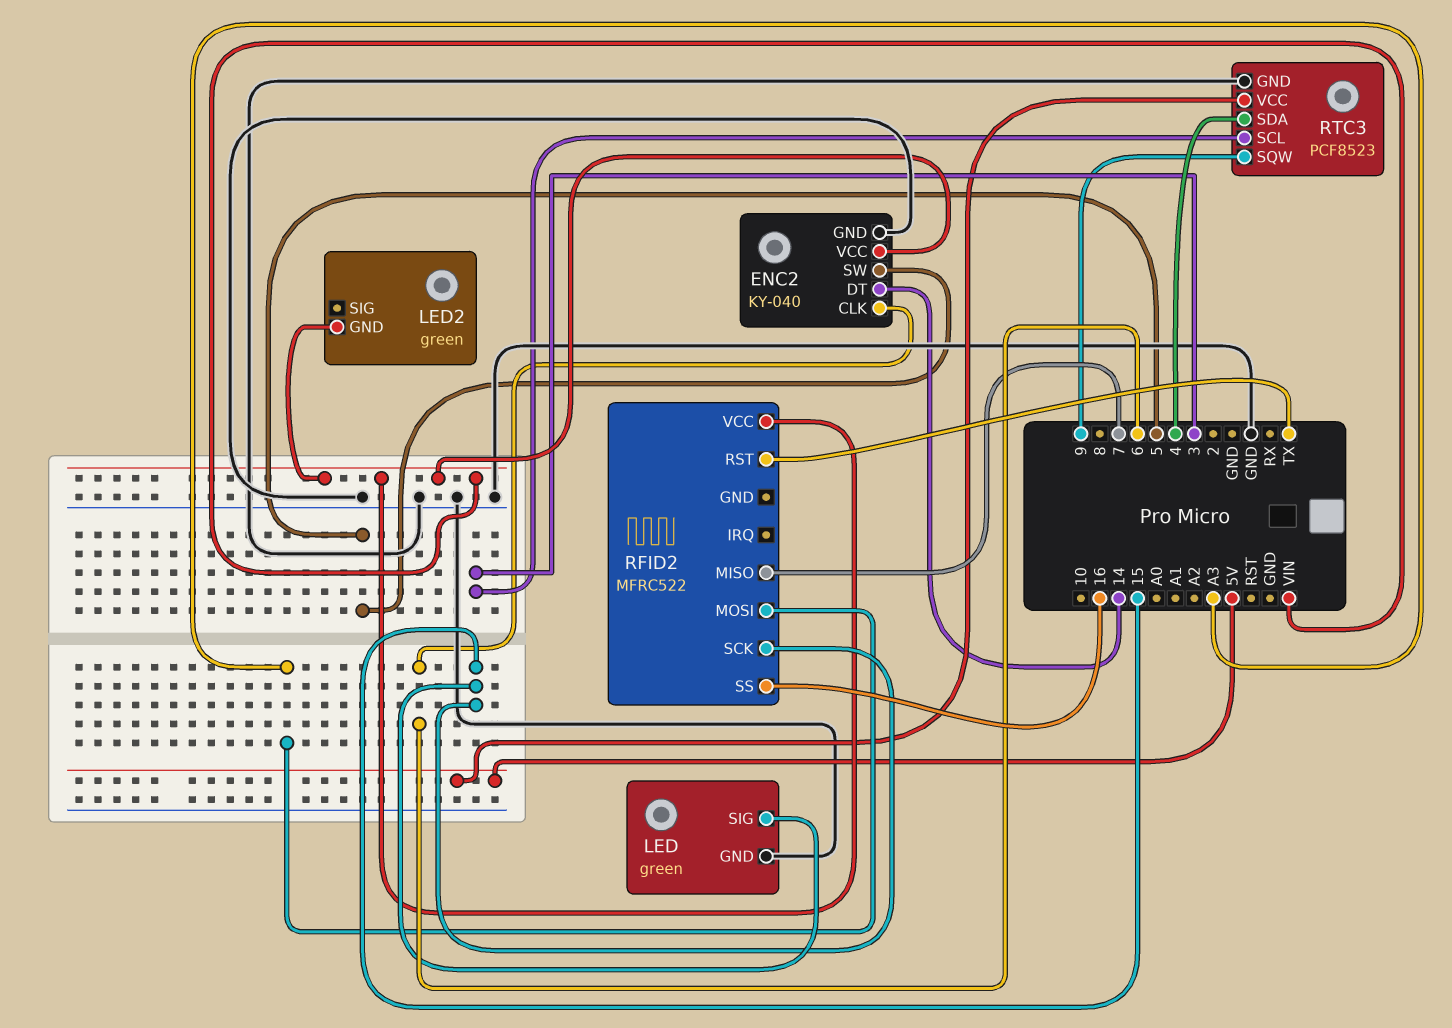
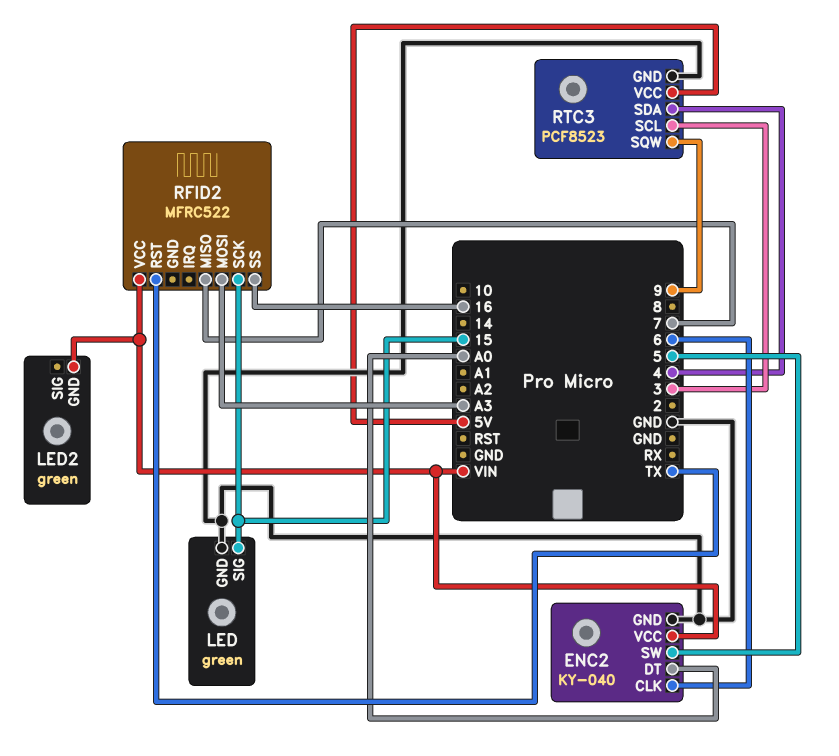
ENC2 pin DT: 14 -> A0

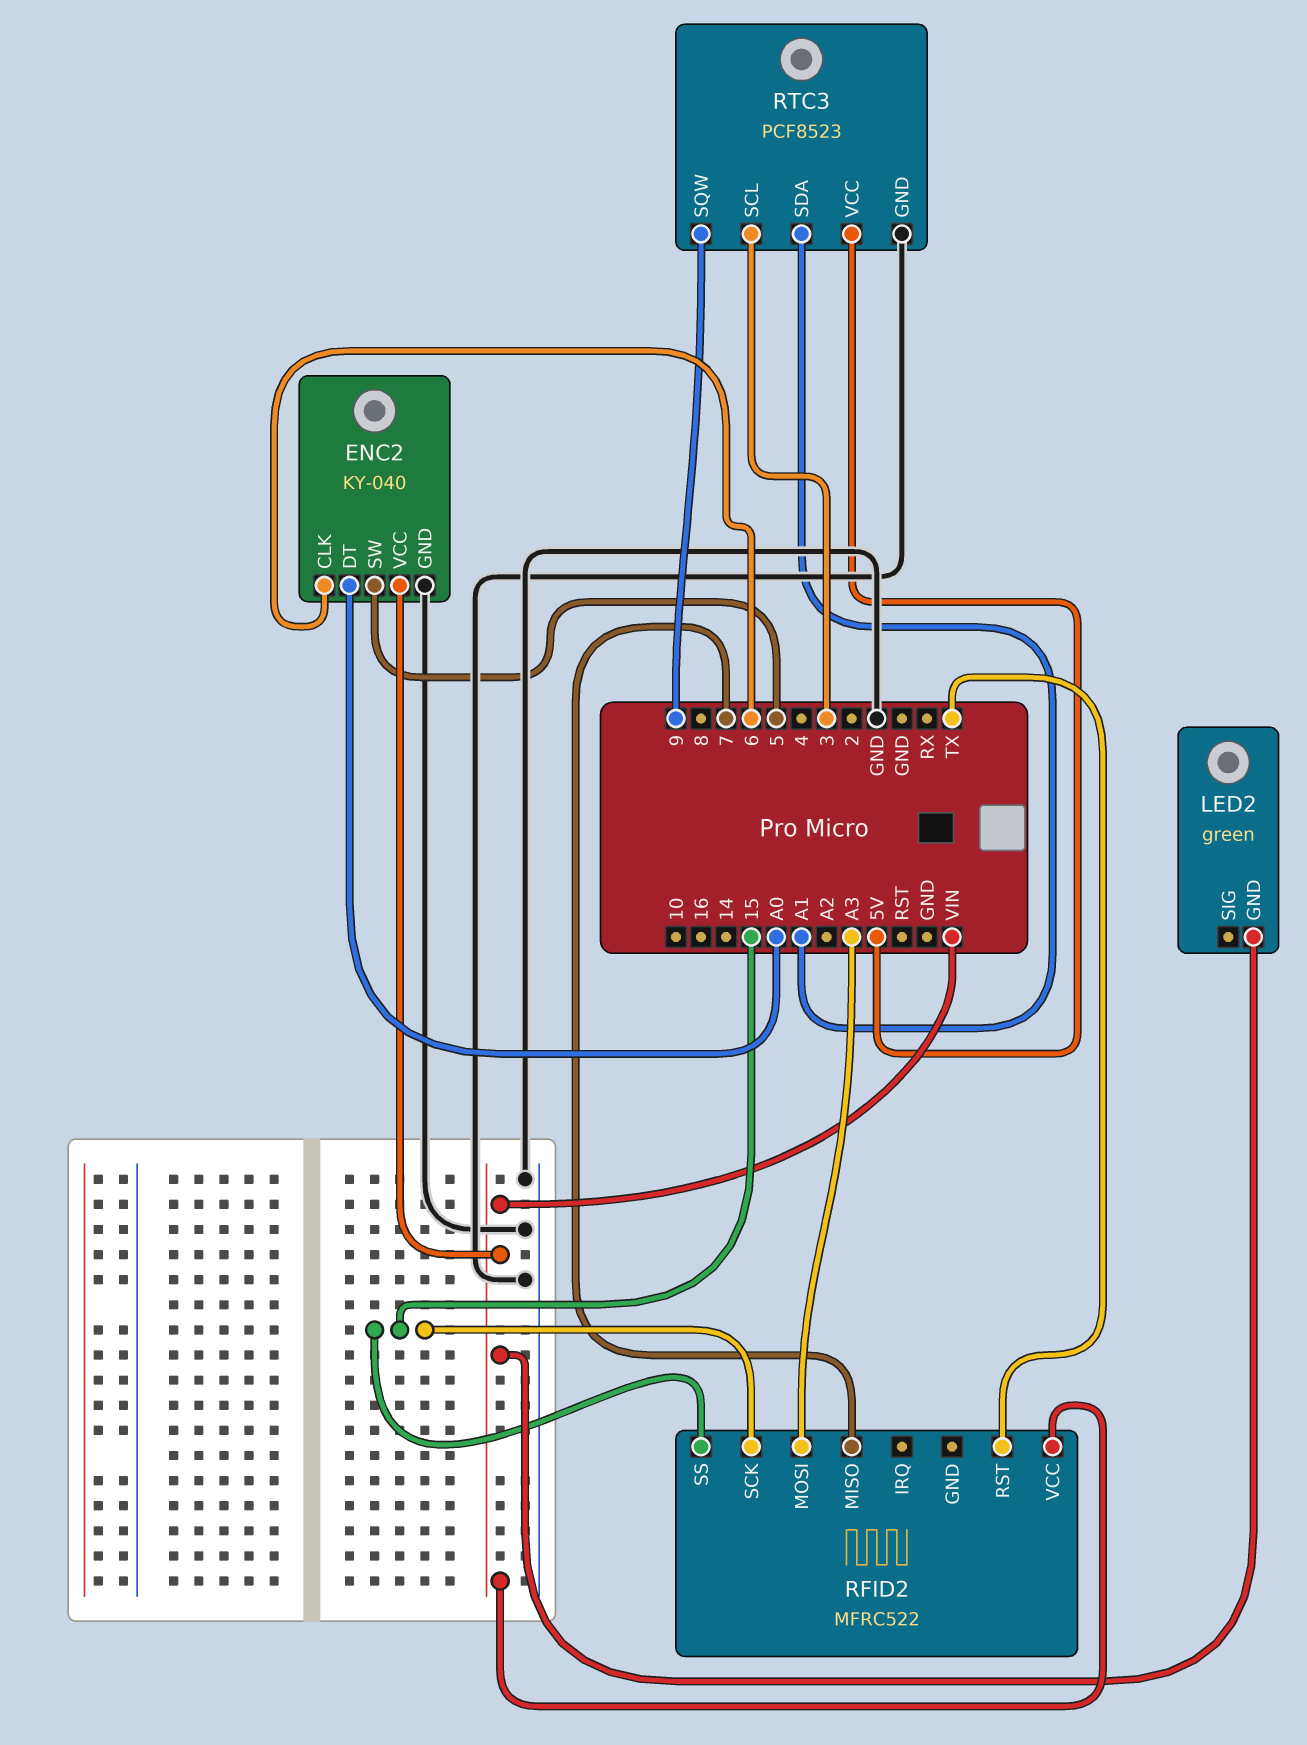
LED: green -> none
LED pin GND: GND -> none
LED pin SIG: 15 -> none
RFID2 pin SS: 16 -> 15
RTC3 pin SDA: 4 -> A1

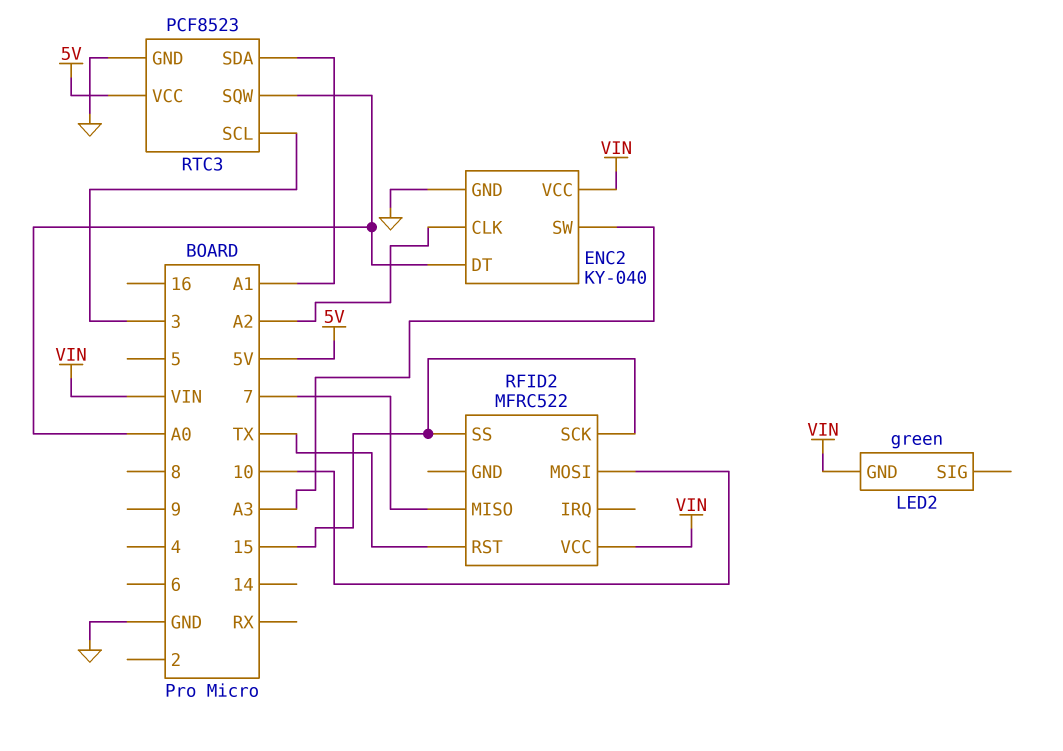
ENC2 pin CLK: 6 -> A2
ENC2 pin SW: 5 -> A3
RFID2 pin MOSI: A3 -> 10
RTC3 pin SQW: 9 -> A0

